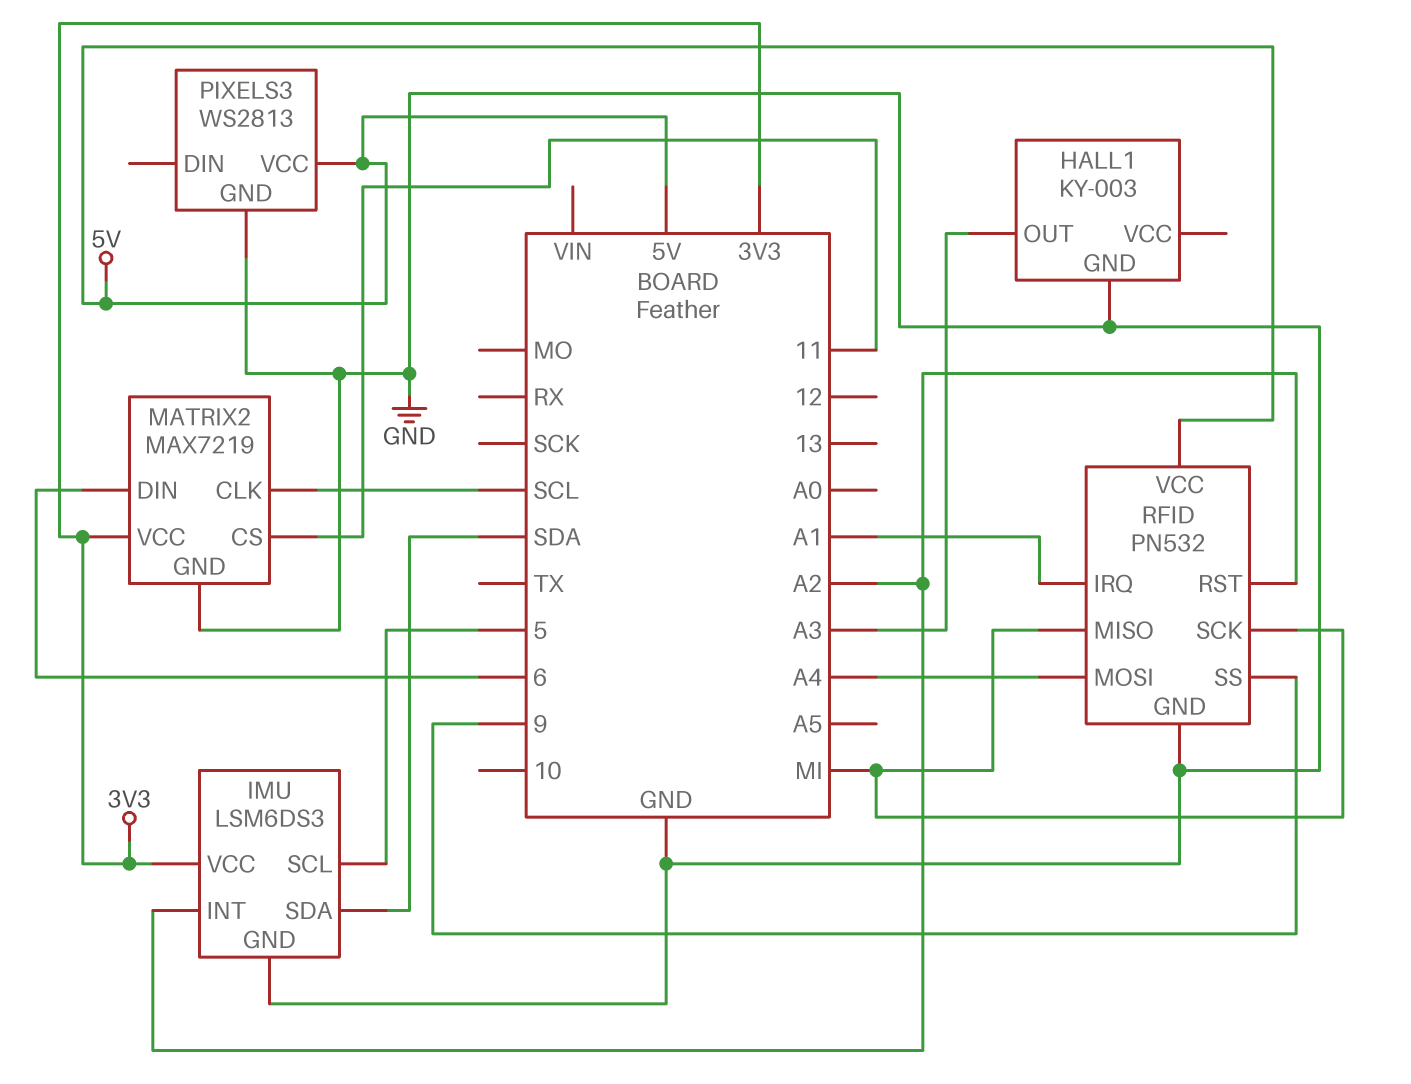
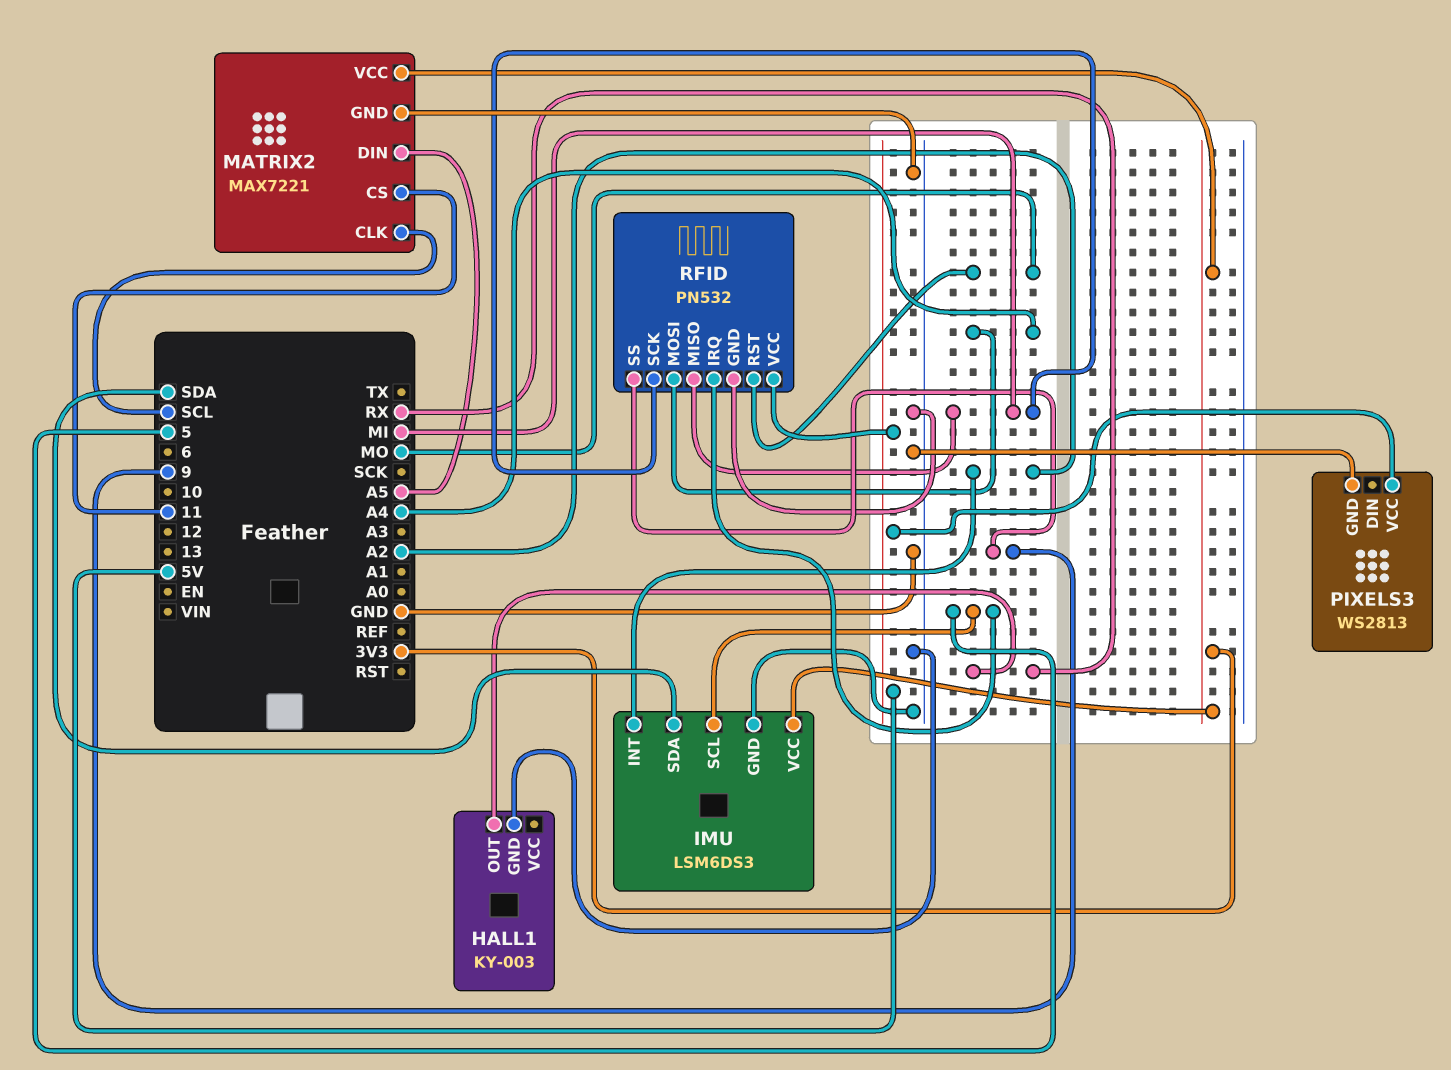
HALL1 pin OUT: A3 -> RX
MATRIX2: MAX7219 -> MAX7221
MATRIX2 pin DIN: 6 -> A5
RFID pin IRQ: A1 -> 5
RFID pin RST: A2 -> MO

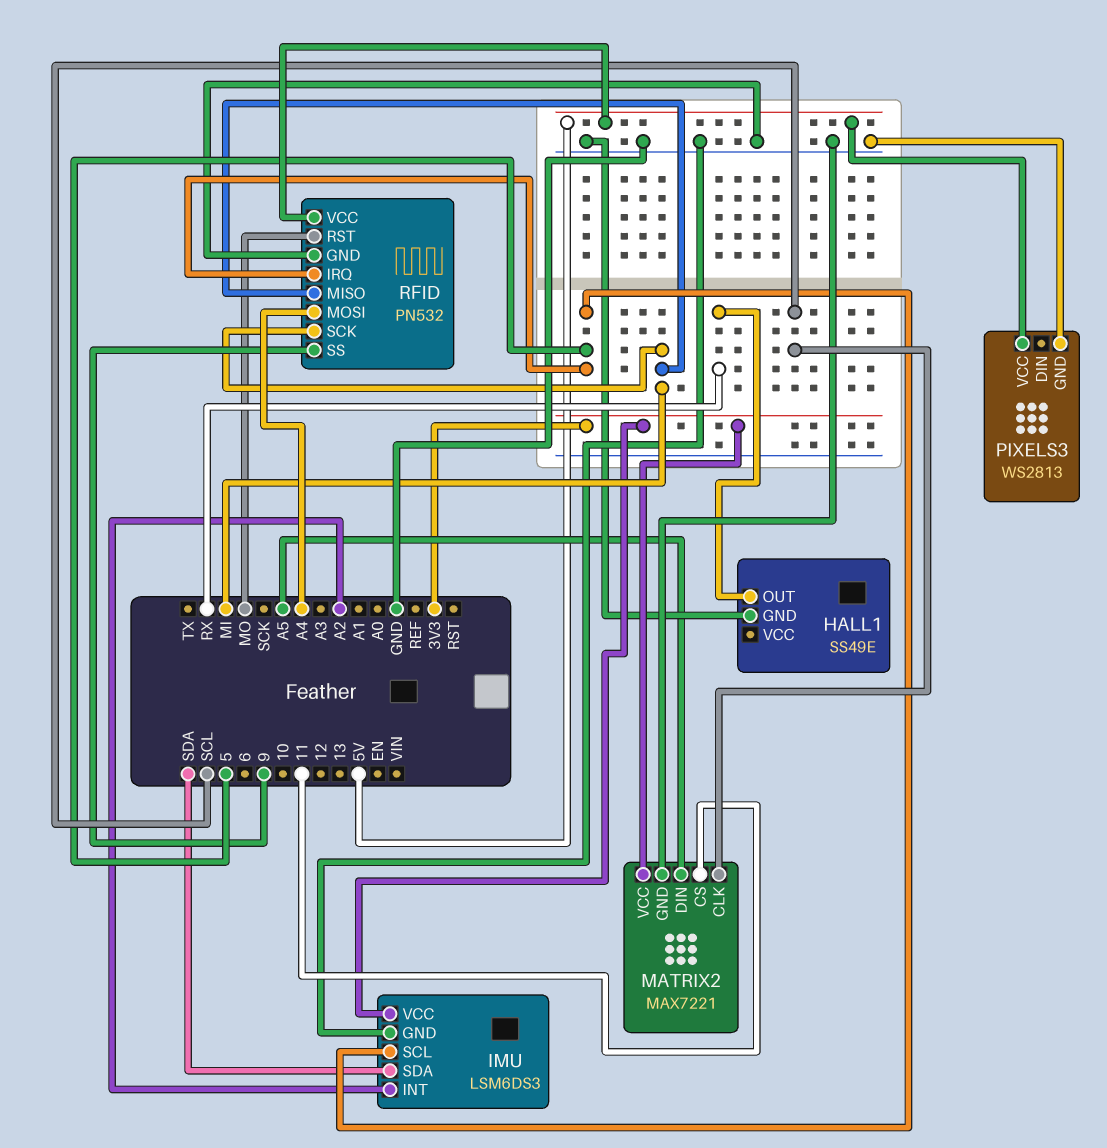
HALL1: KY-003 -> SS49E

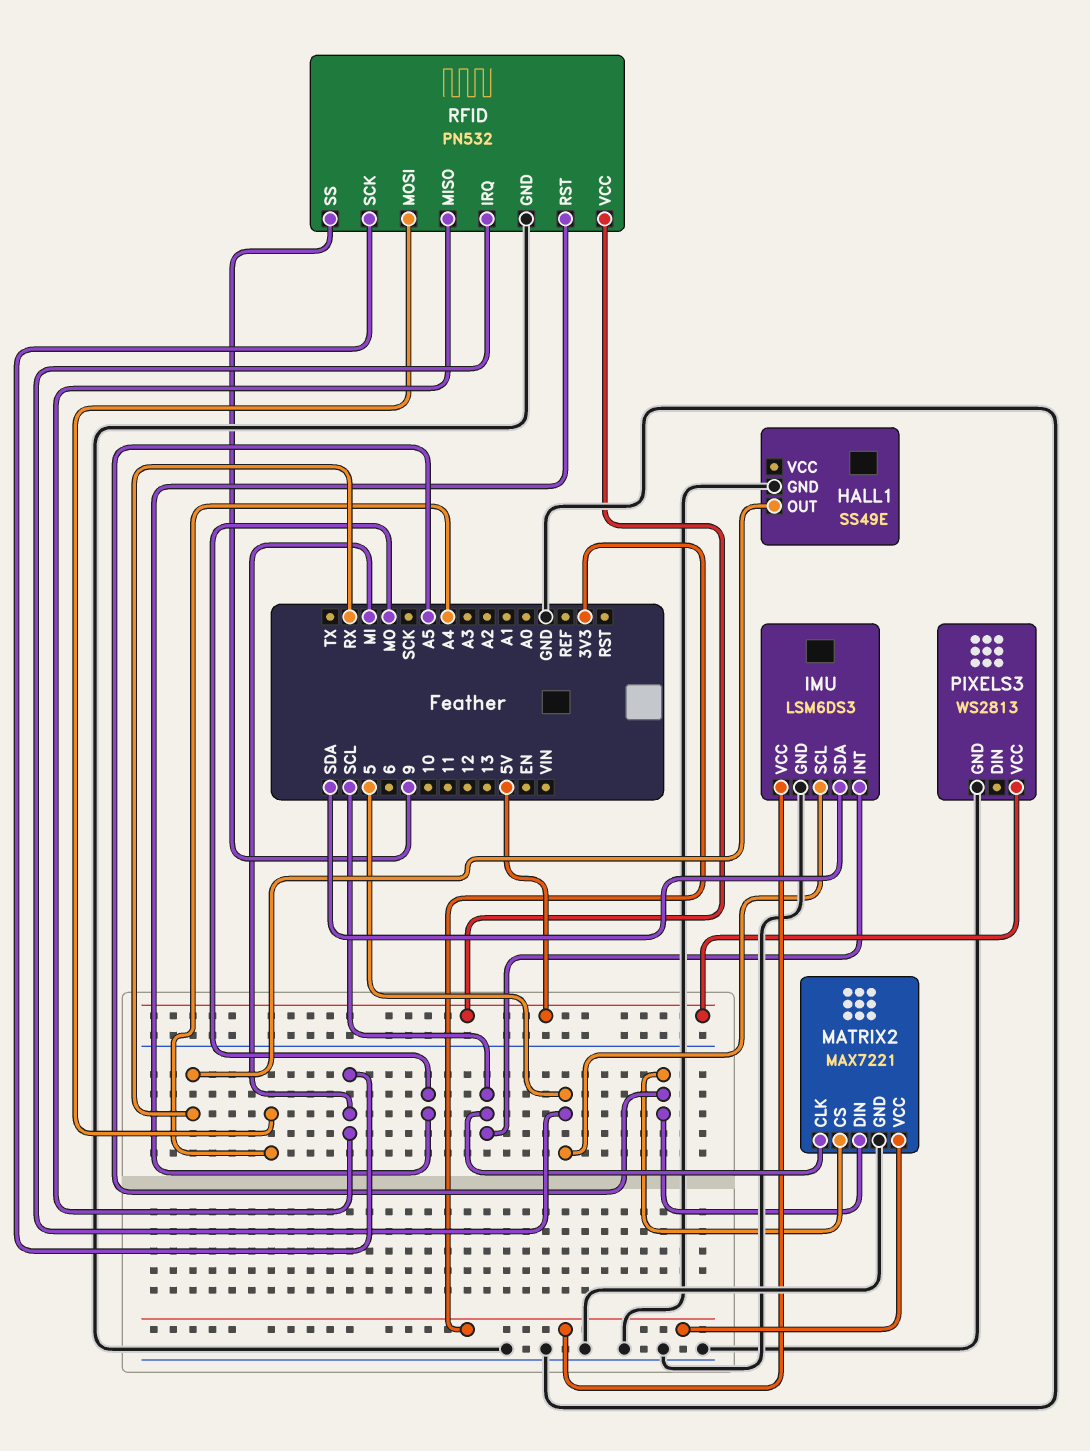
IMU pin INT: A2 -> SCL
MATRIX2 pin CS: 11 -> A5

